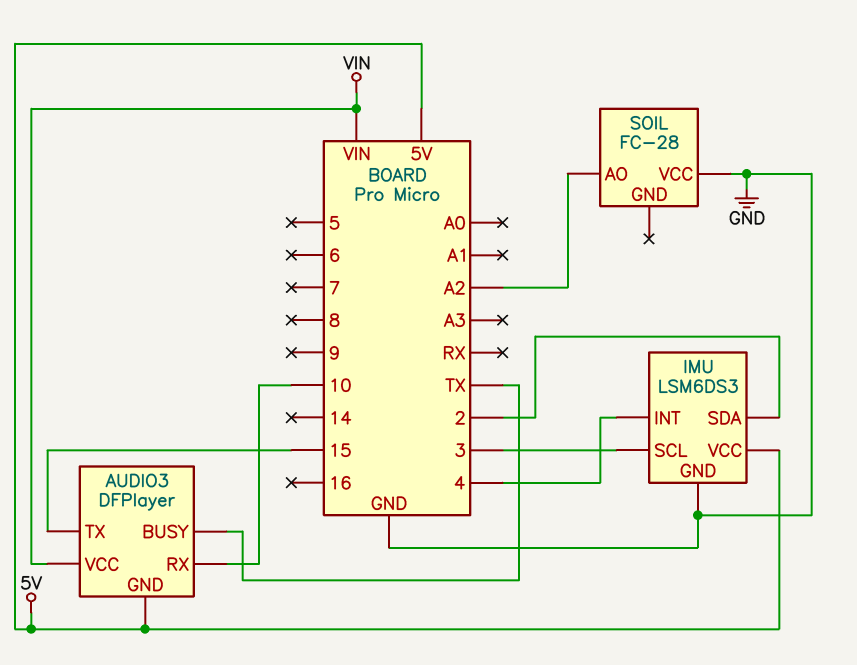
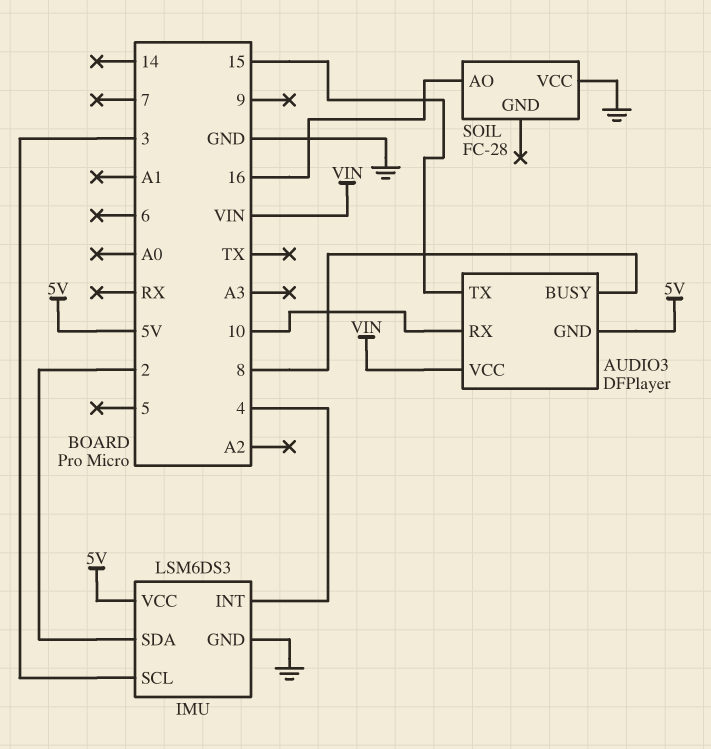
AUDIO3 pin BUSY: TX -> 8
SOIL pin AO: A2 -> 16

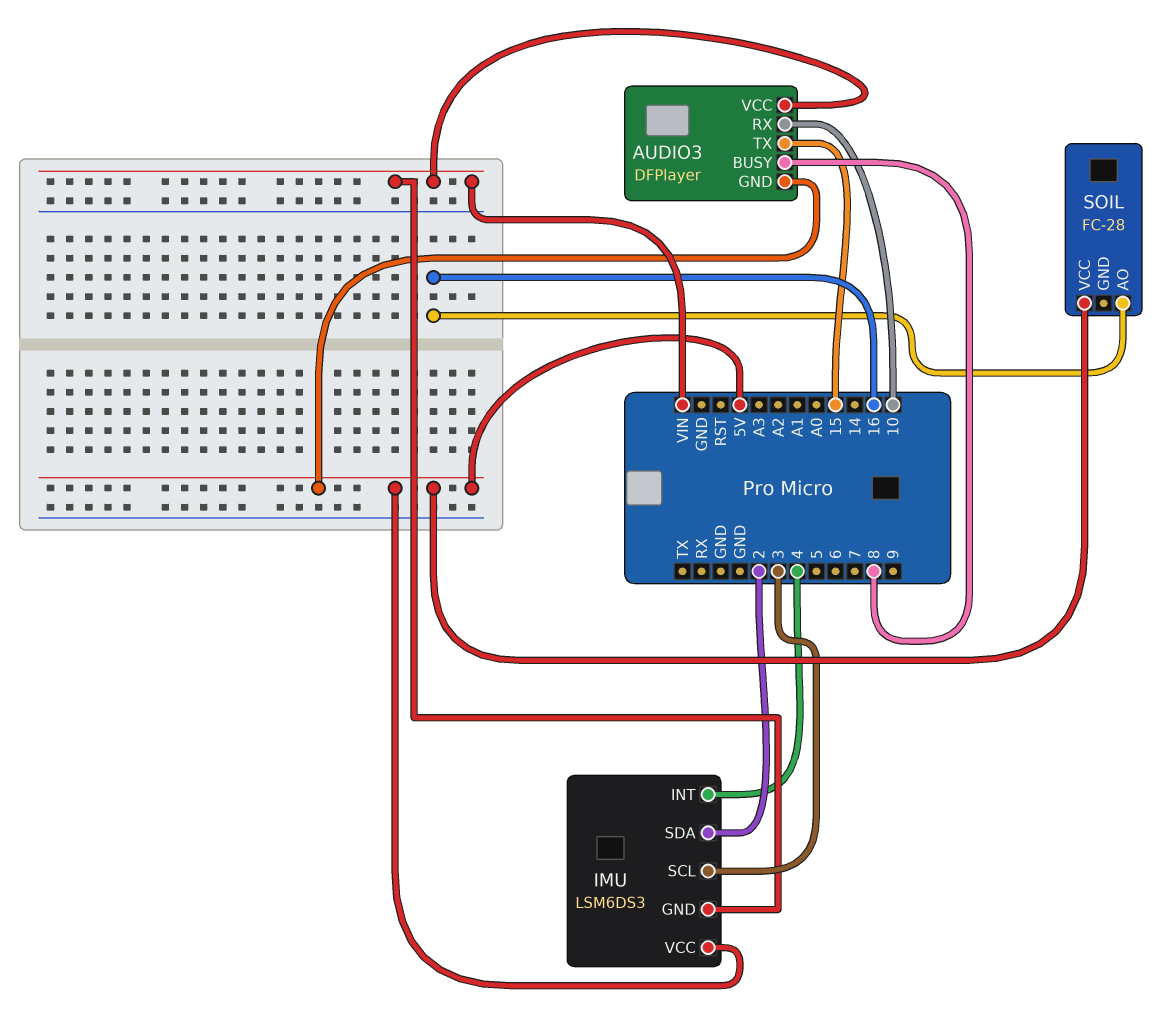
IMU pin GND: GND -> VIN
SOIL pin VCC: GND -> 5V

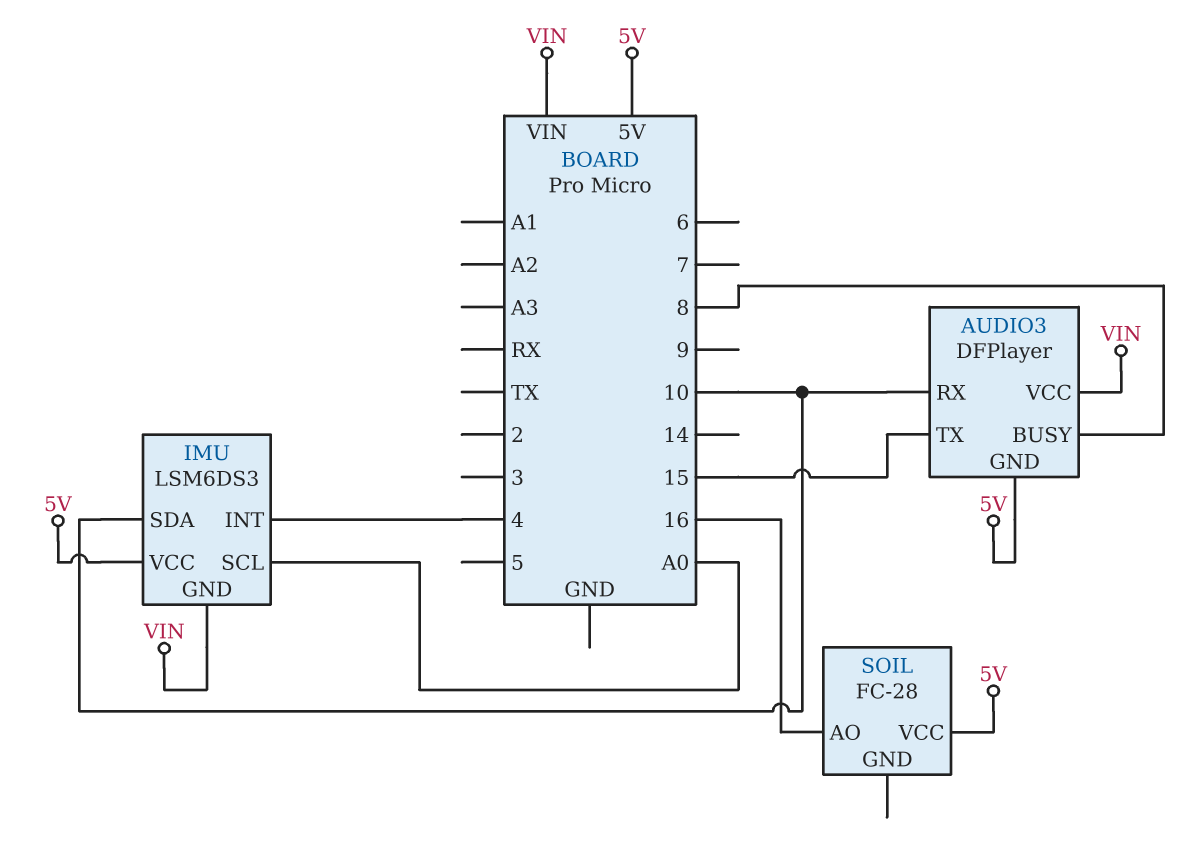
IMU pin SCL: 3 -> A0
IMU pin SDA: 2 -> 10

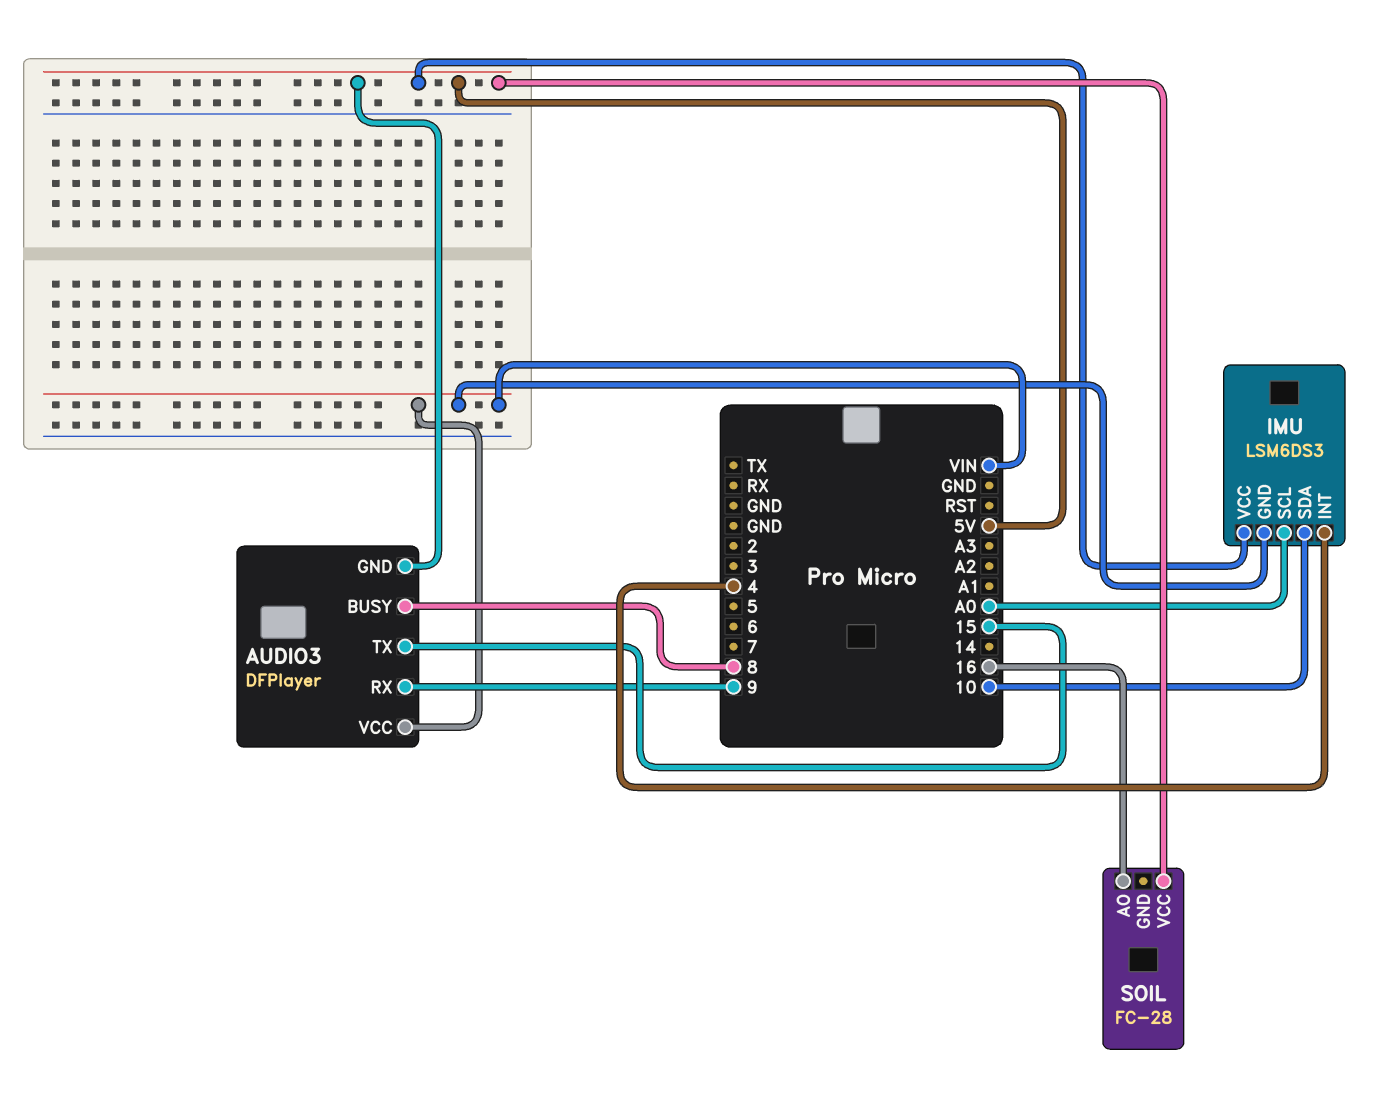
AUDIO3 pin RX: 10 -> 9

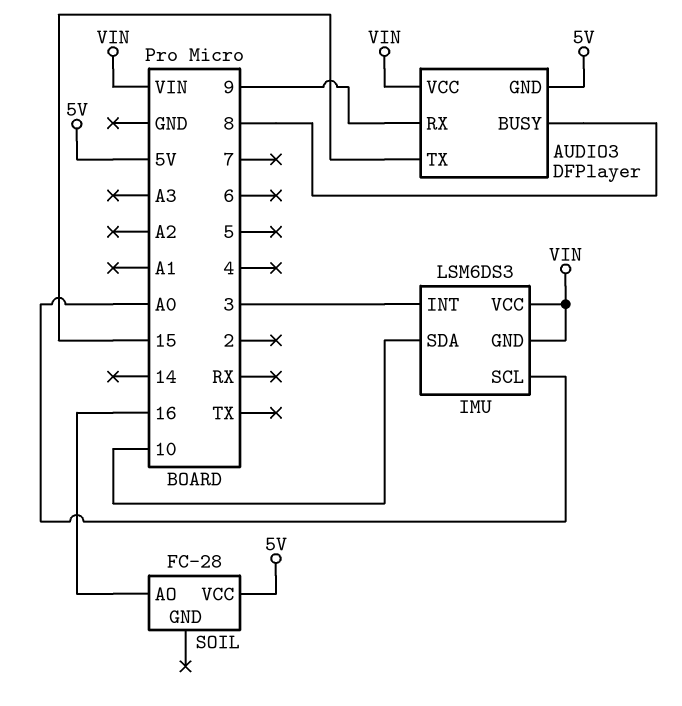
IMU pin INT: 4 -> 3
IMU pin VCC: 5V -> VIN

